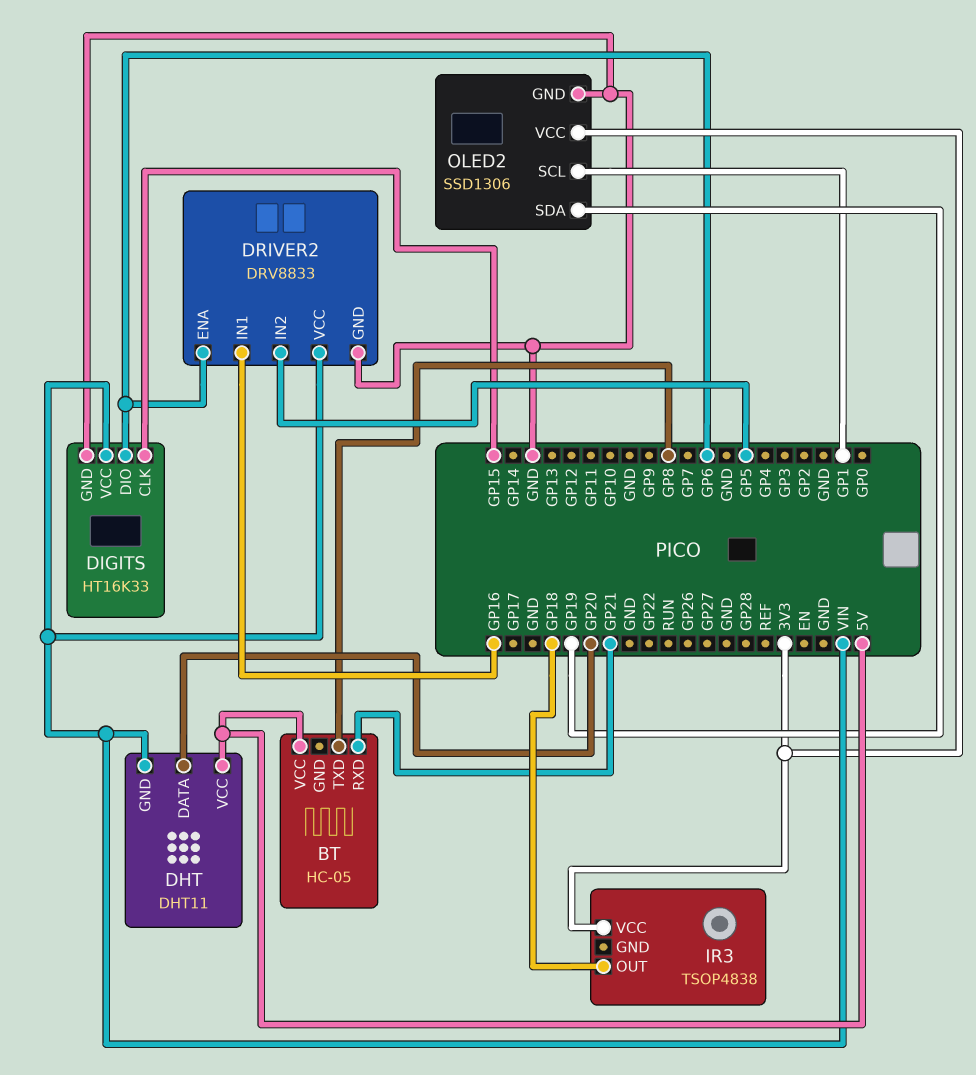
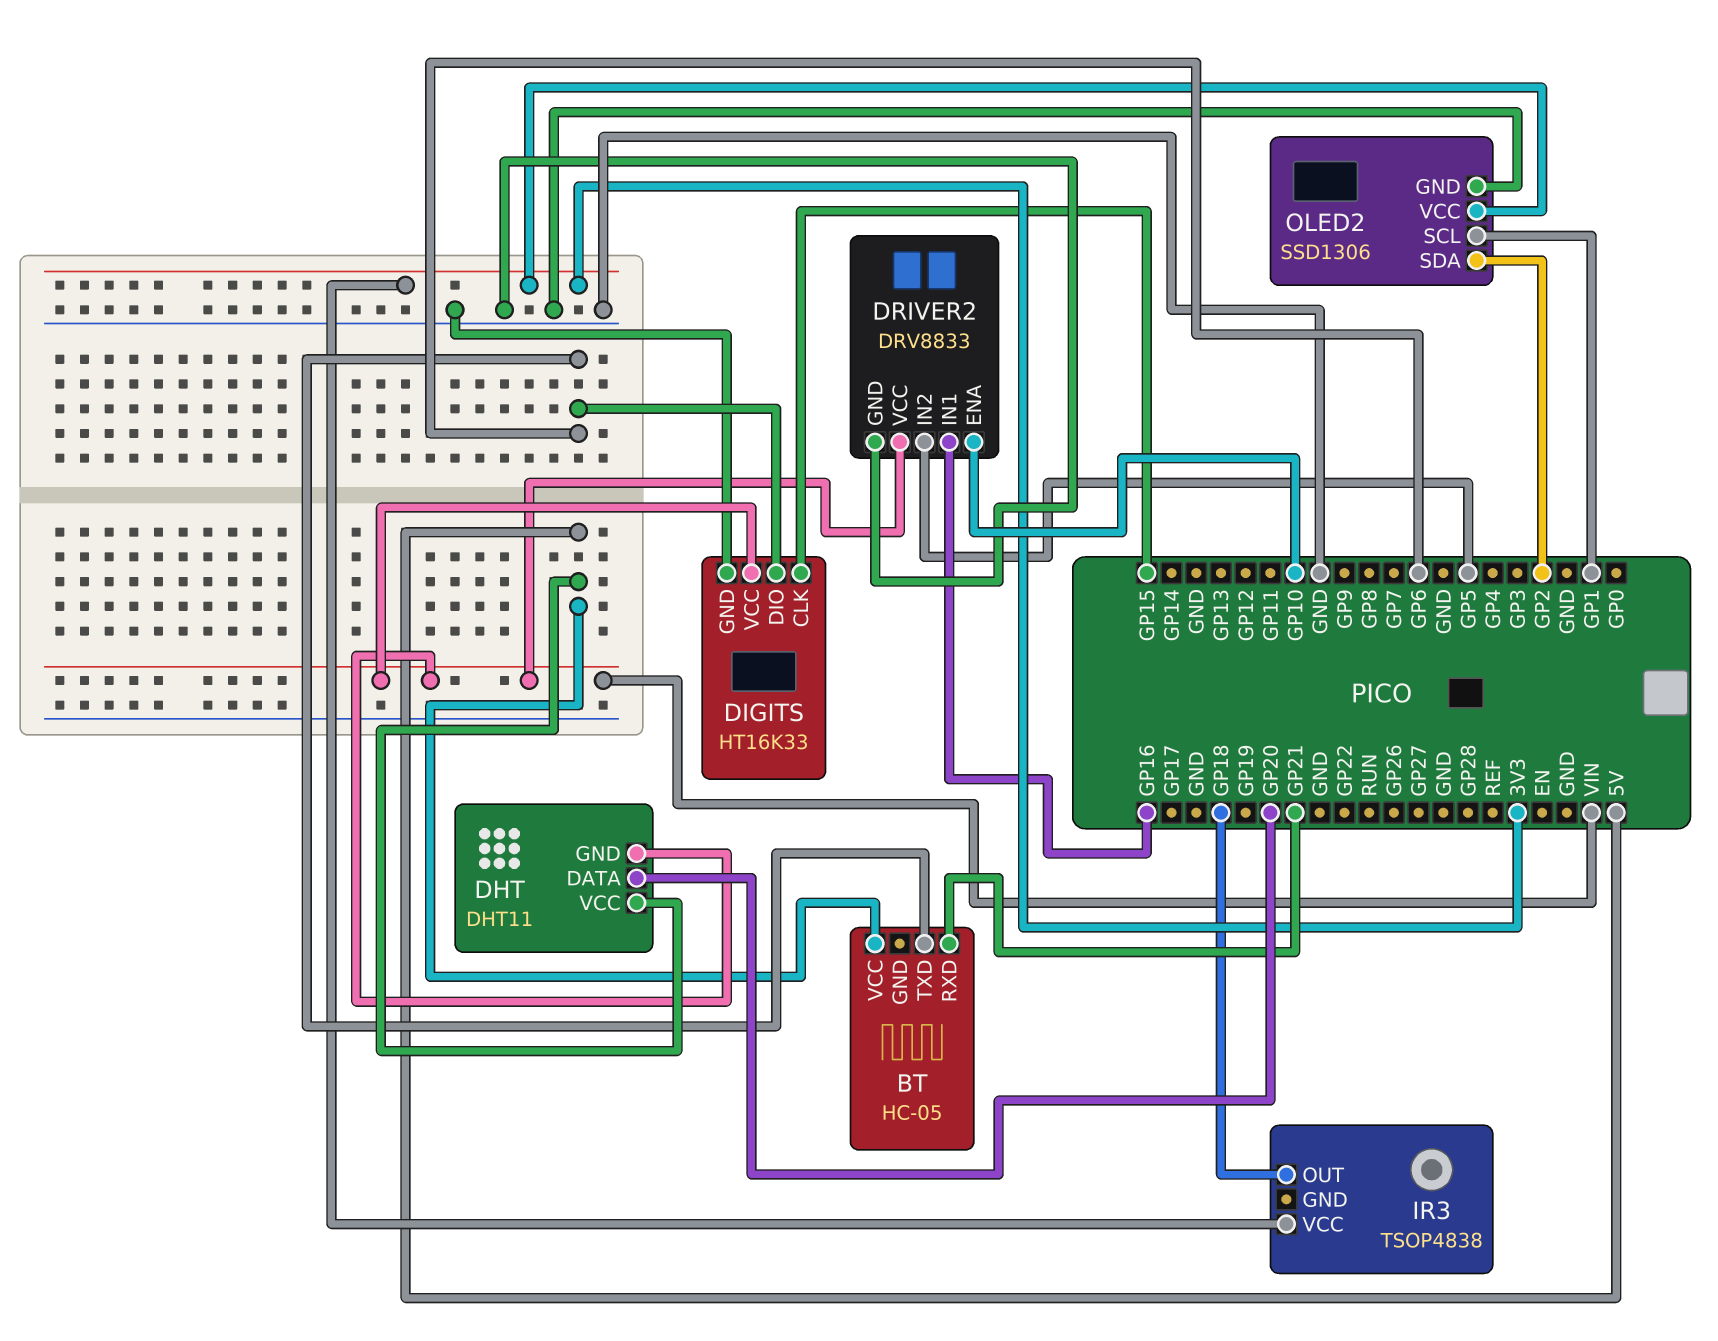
BT pin TXD: GP8 -> GP6
DRIVER2 pin ENA: GP6 -> GP10
OLED2 pin SDA: GP19 -> GP2

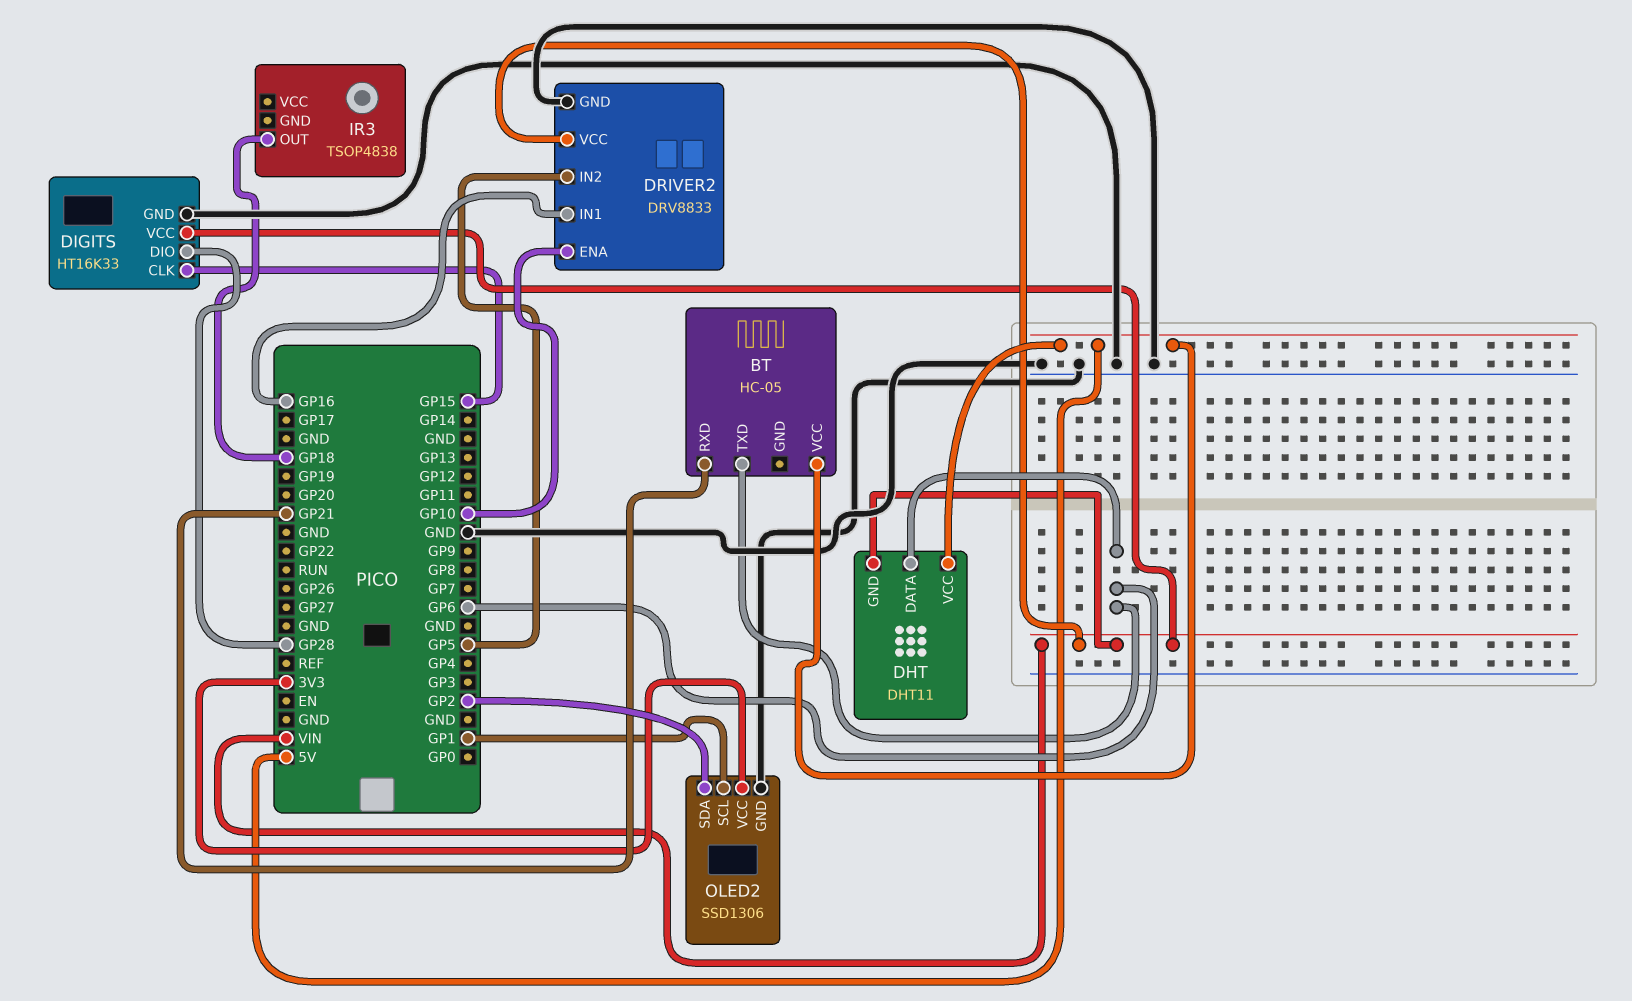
DHT pin DATA: GP20 -> GP6
DIGITS pin DIO: GP6 -> GP28
IR3 pin VCC: 3V3 -> none

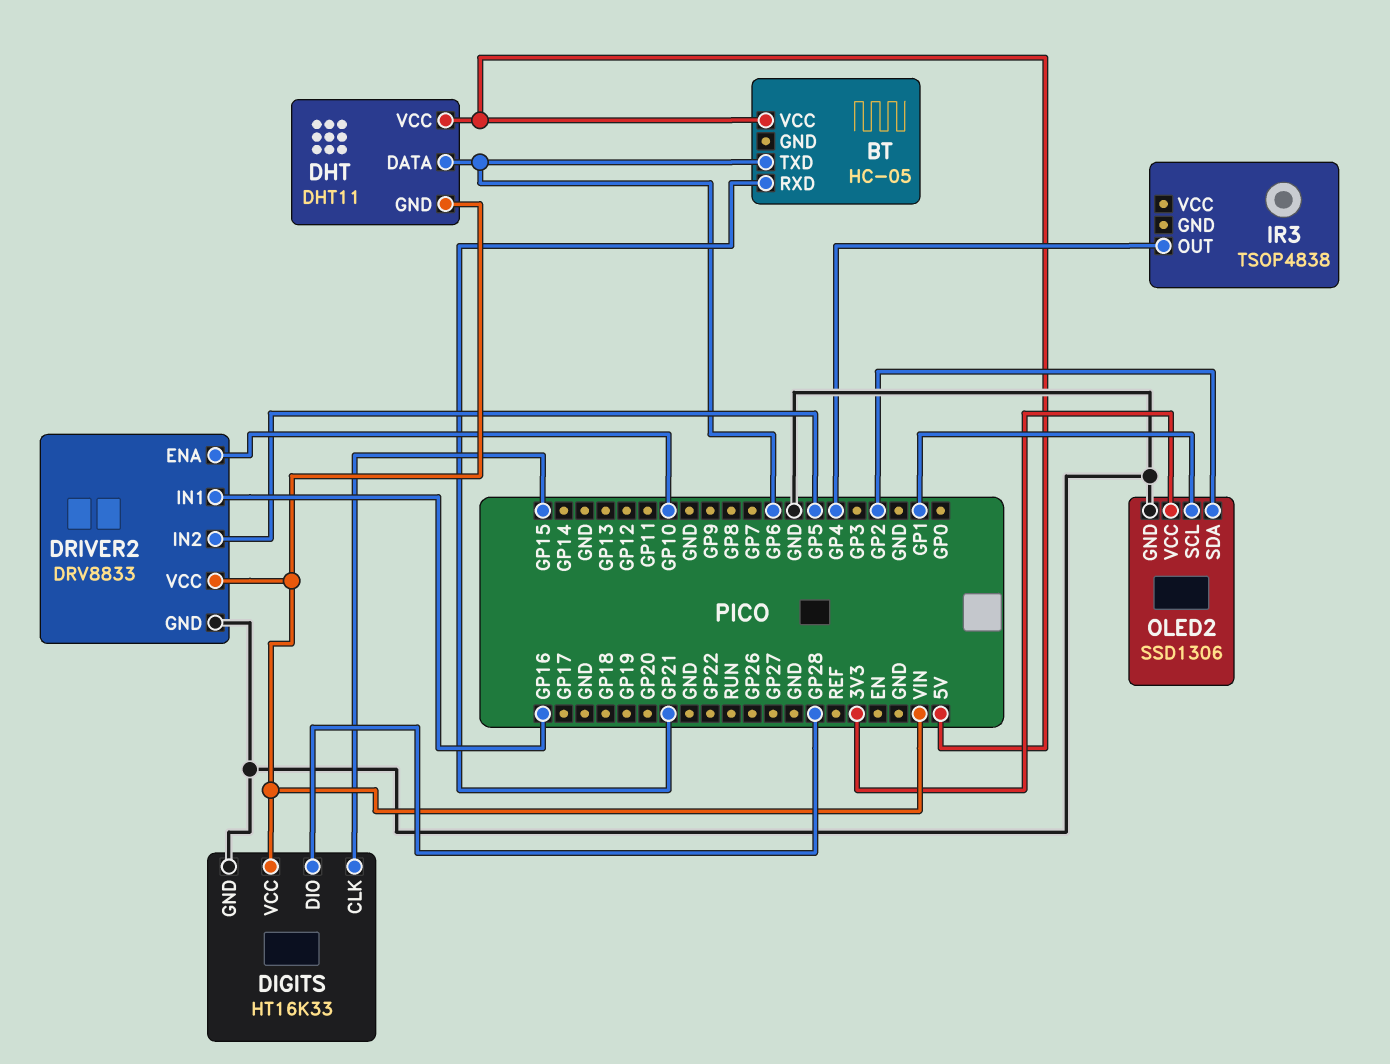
IR3 pin OUT: GP18 -> GP4

